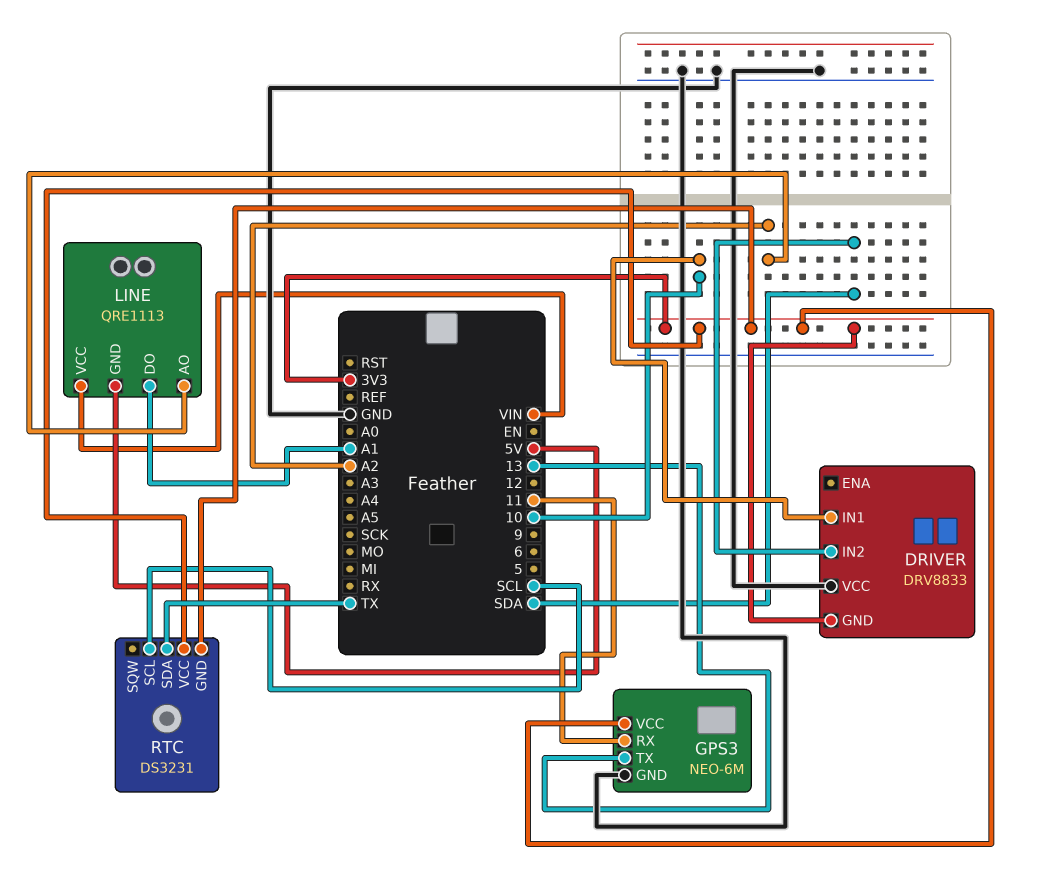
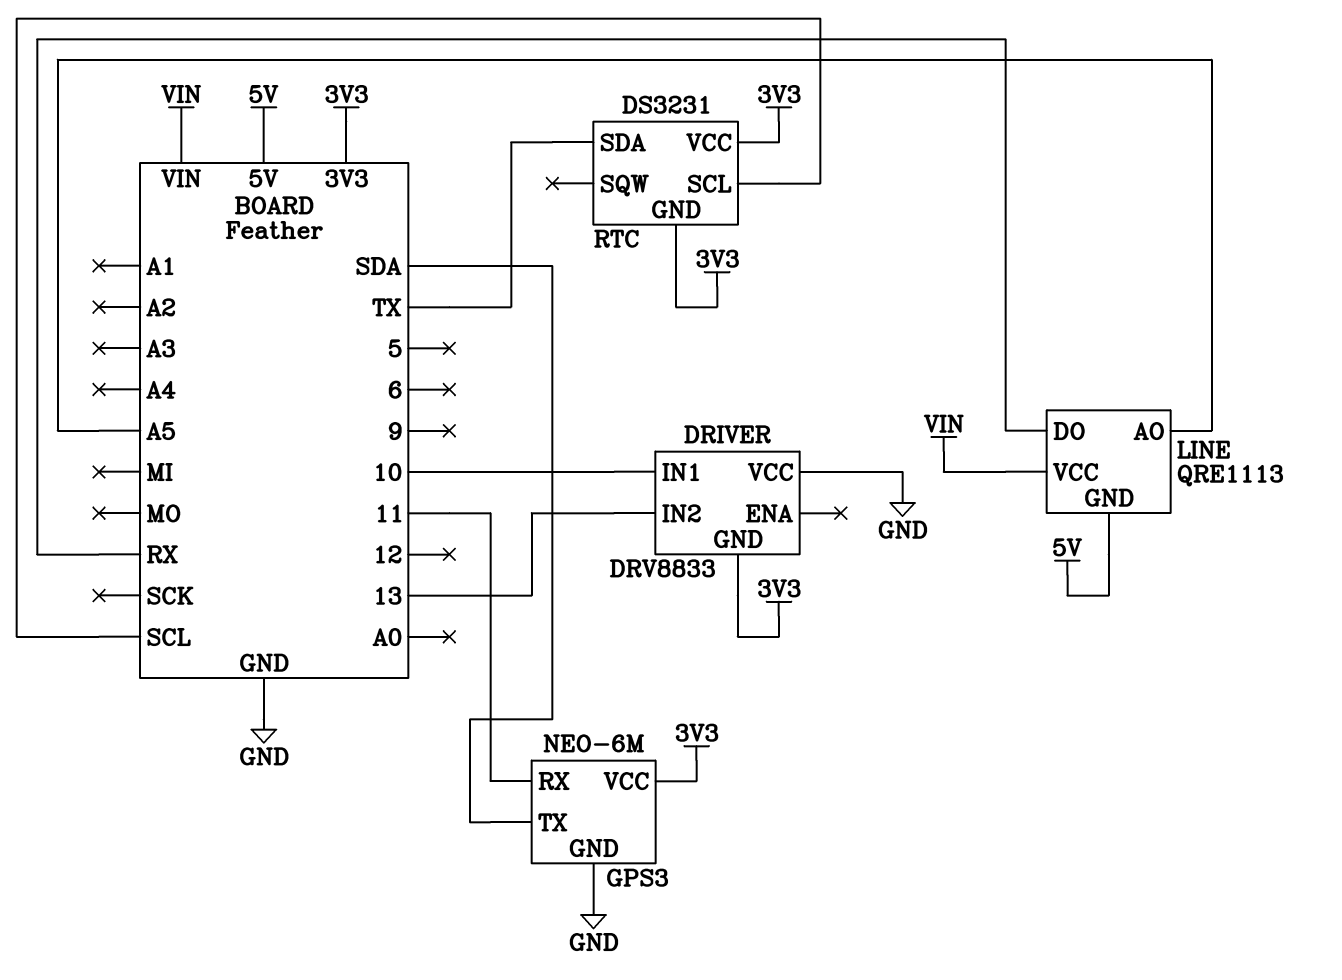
DRIVER pin IN2: SDA -> 13
GPS3 pin TX: 13 -> SDA
LINE pin AO: A2 -> A5
LINE pin DO: A1 -> RX

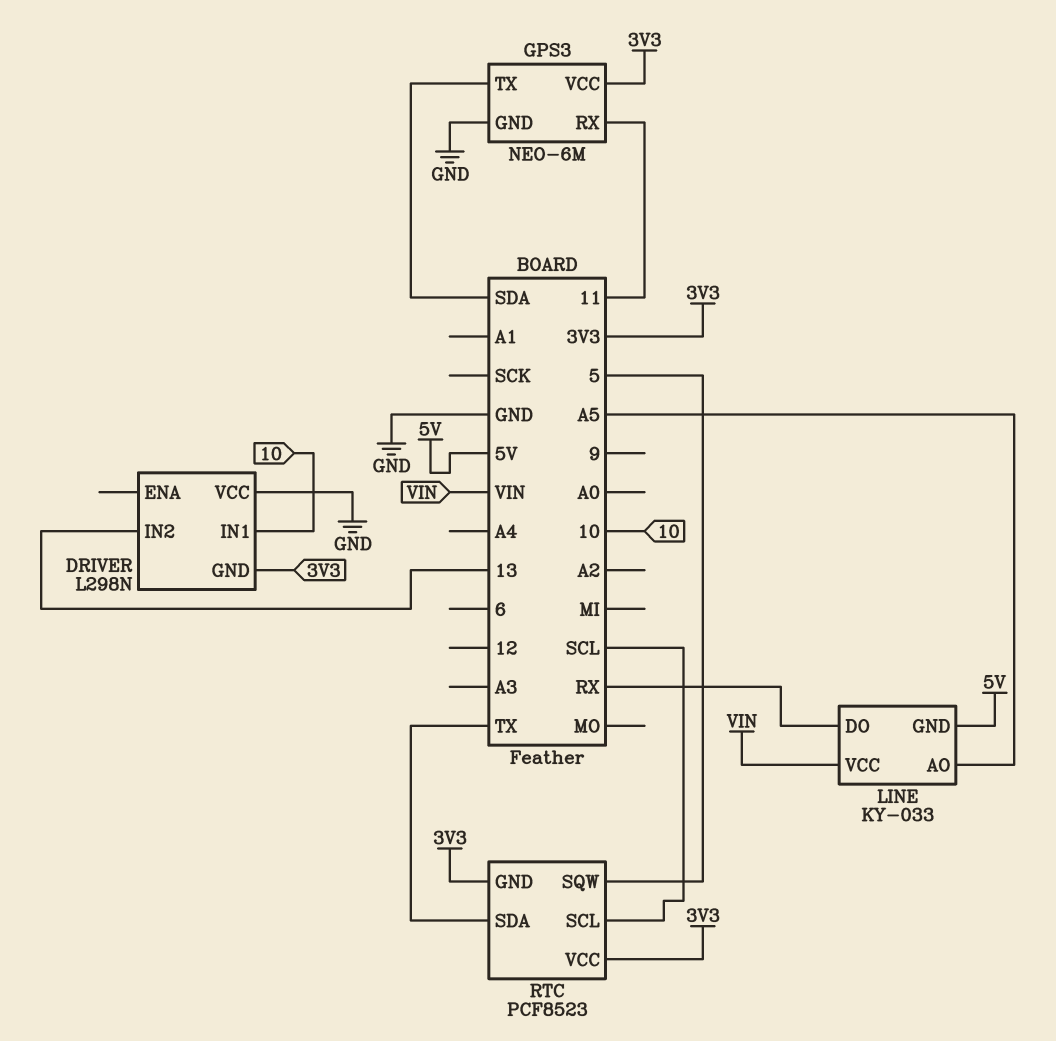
DRIVER: DRV8833 -> L298N
LINE: QRE1113 -> KY-033
RTC: DS3231 -> PCF8523
RTC pin SQW: none -> 5

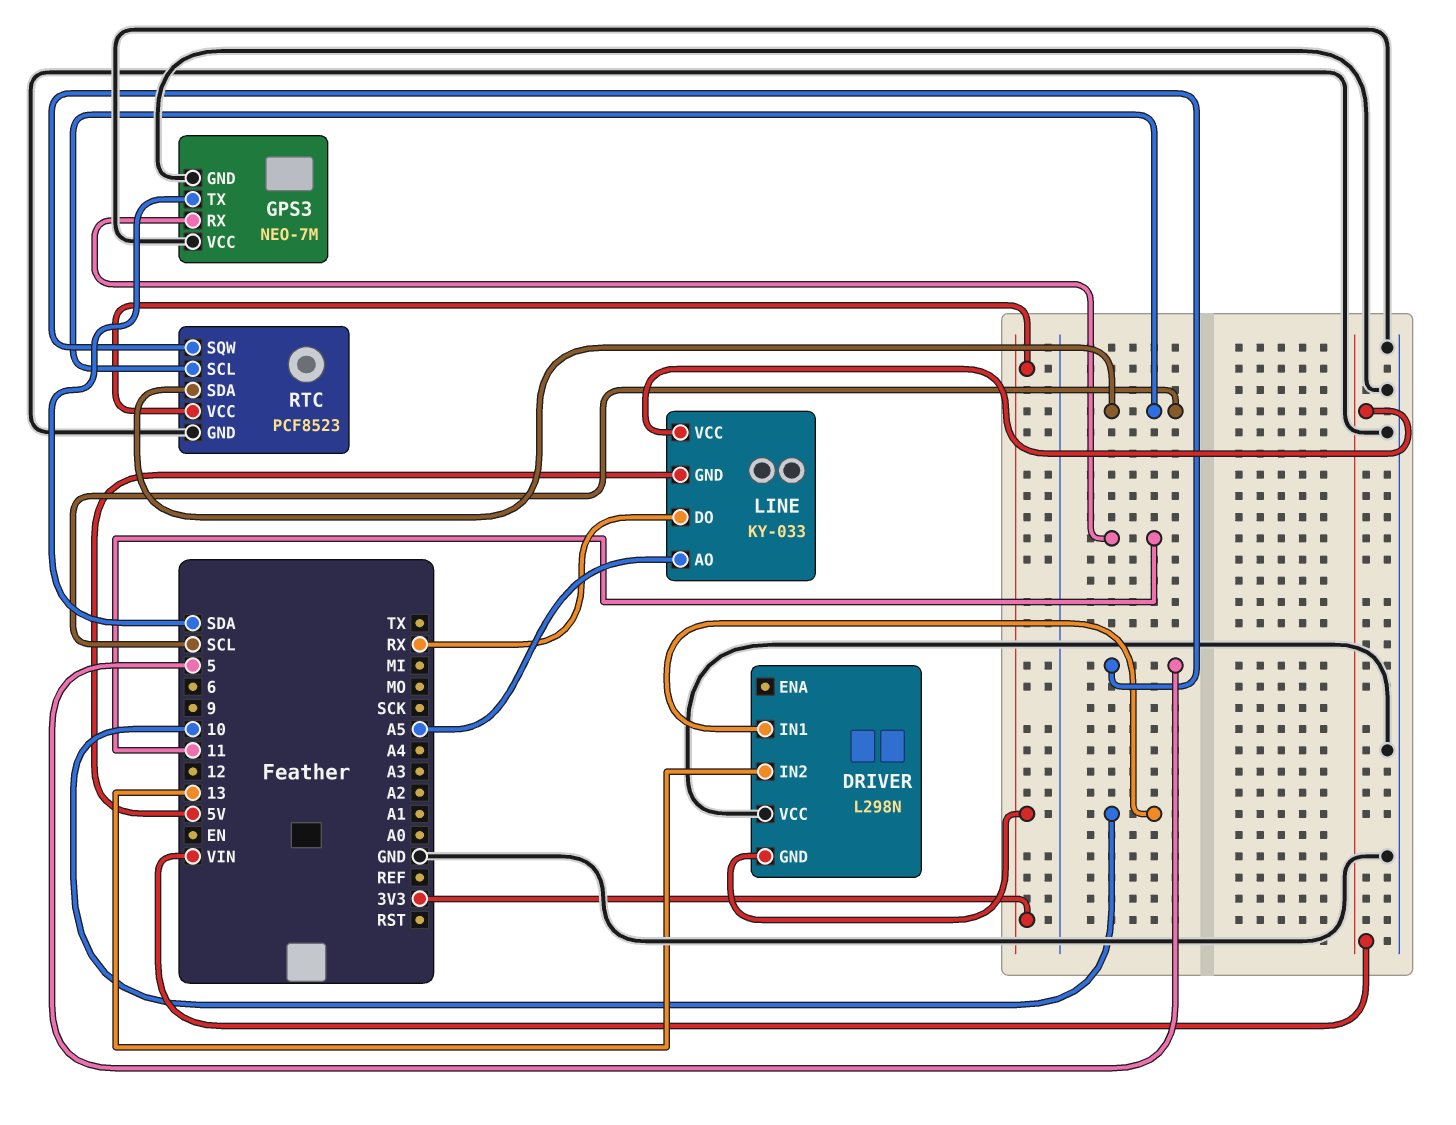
GPS3: NEO-6M -> NEO-7M
GPS3 pin VCC: 3V3 -> GND
RTC pin GND: 3V3 -> GND
RTC pin SDA: TX -> SCL

